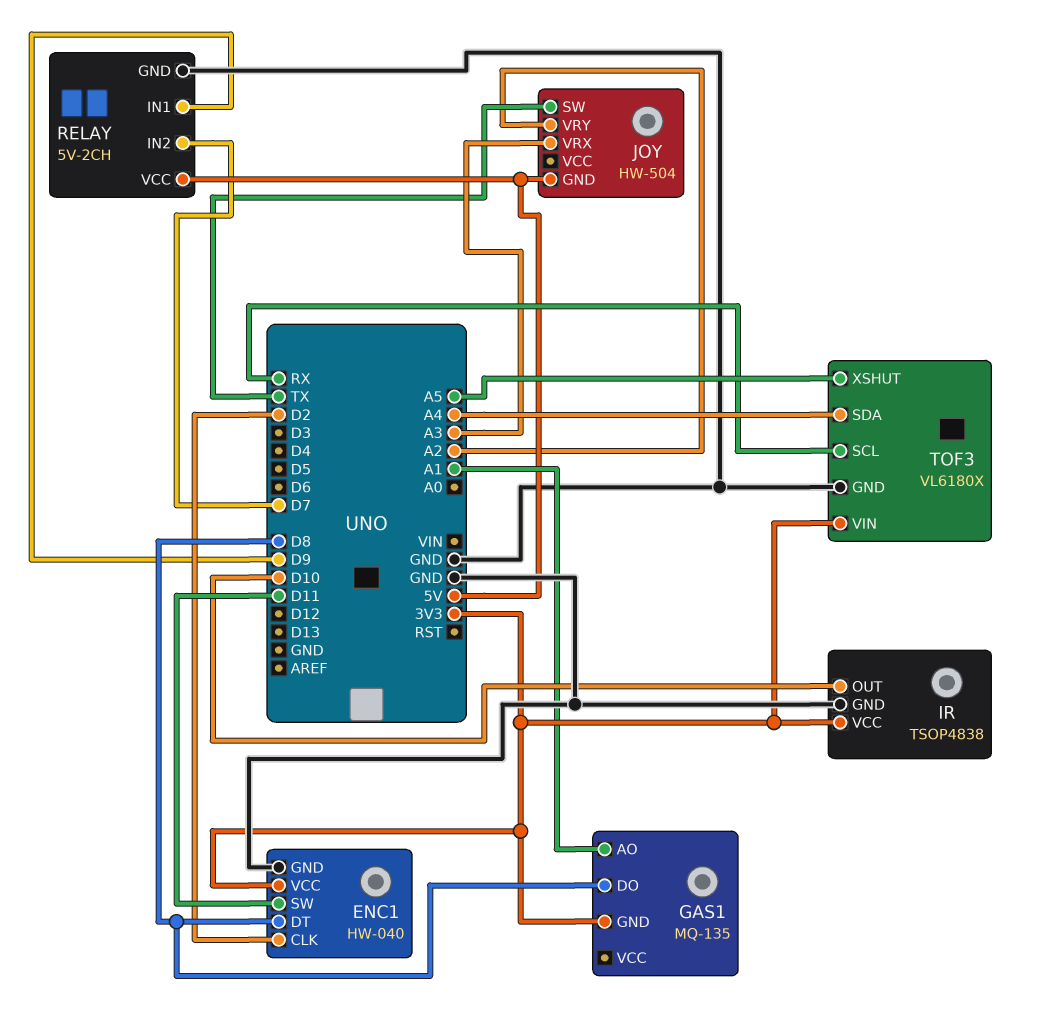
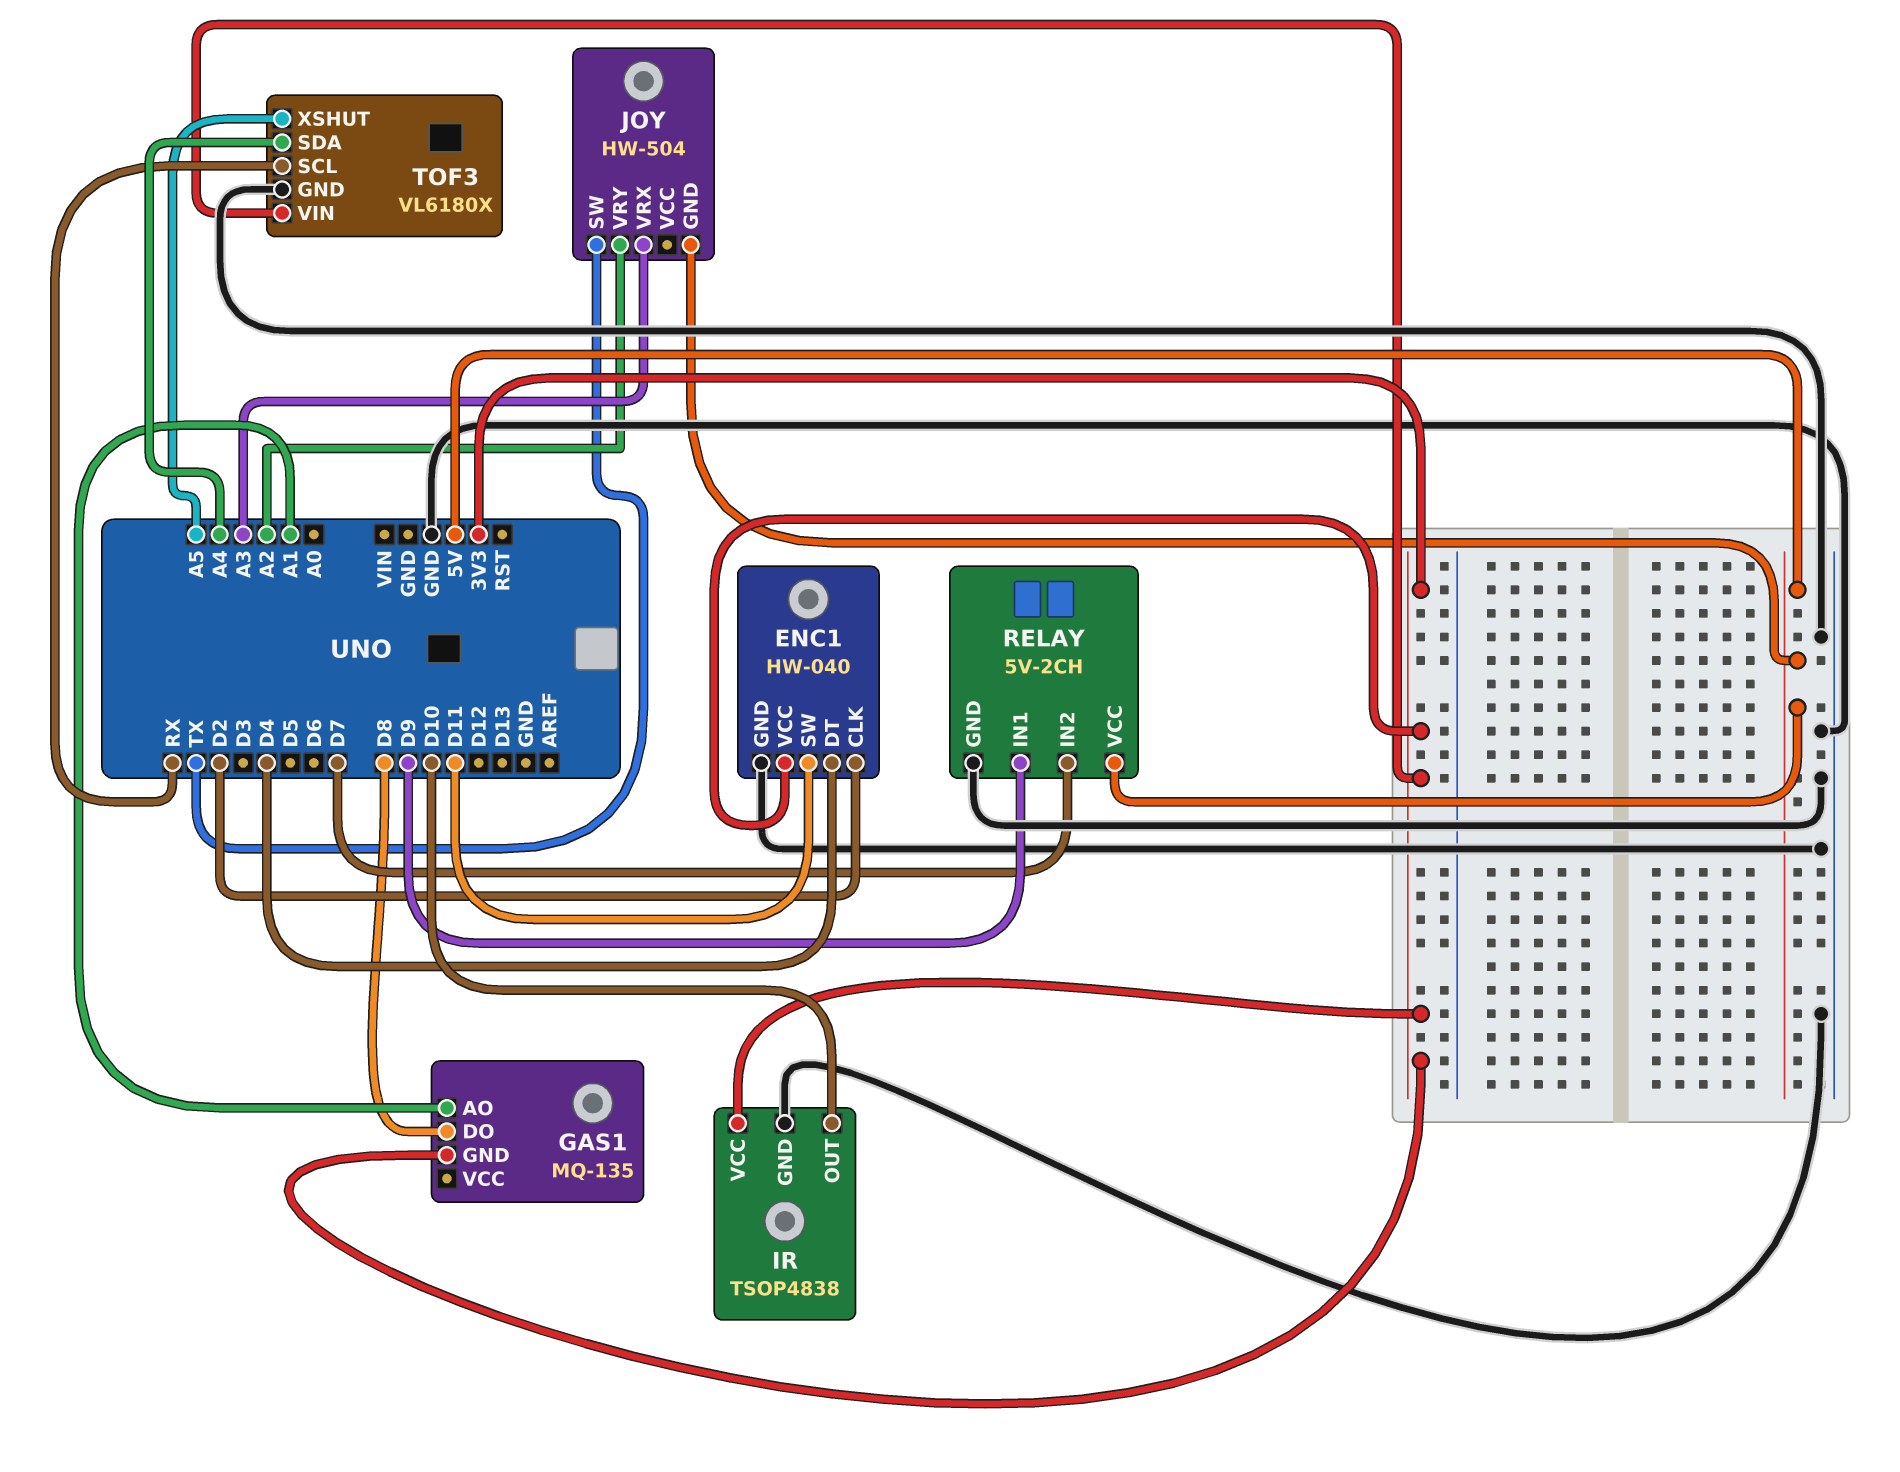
ENC1 pin DT: D8 -> D4

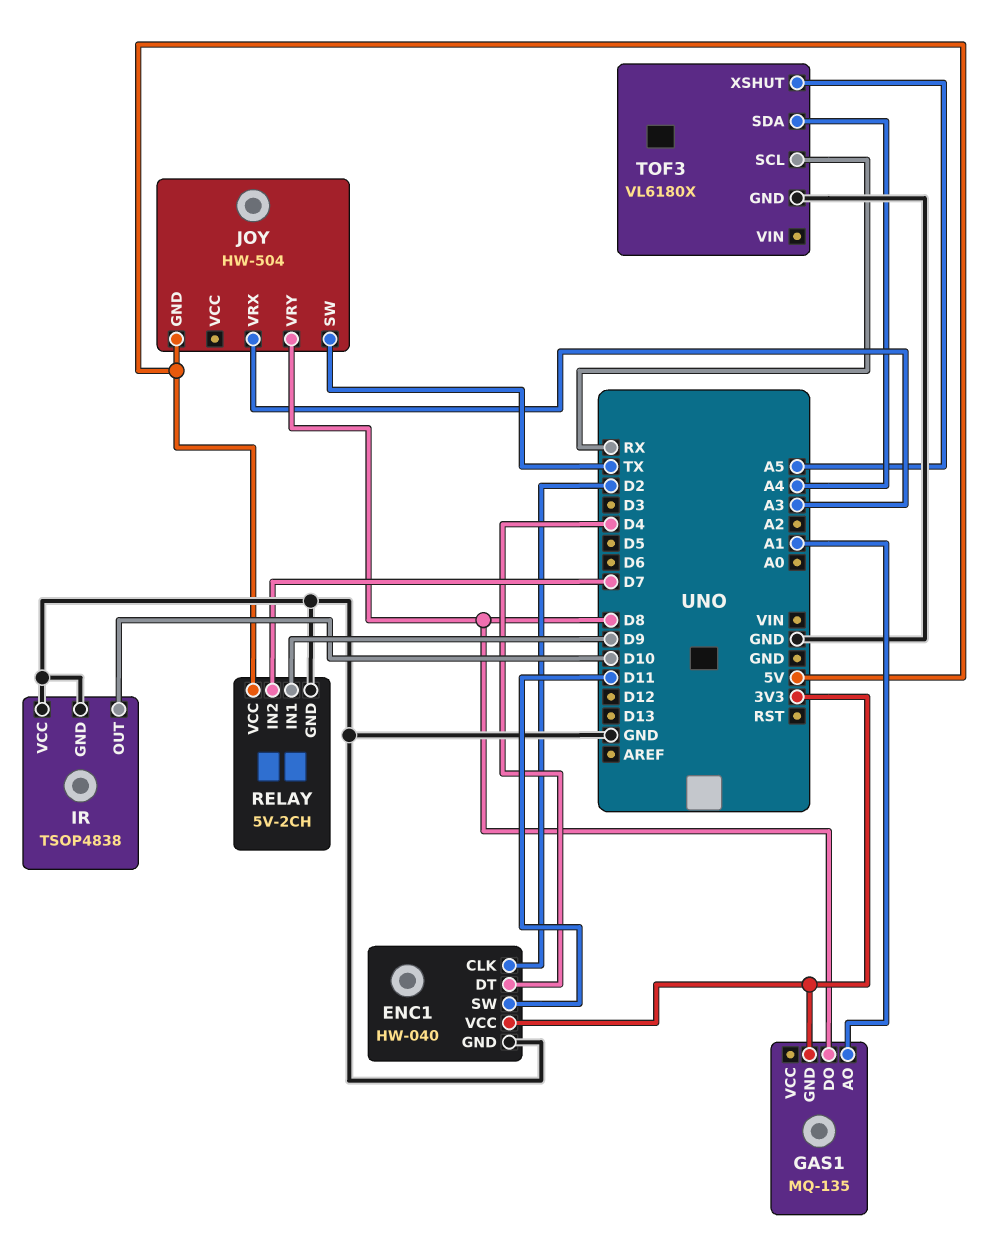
IR pin VCC: 3V3 -> GND
JOY pin VRY: A2 -> D8
TOF3 pin VIN: 3V3 -> none

